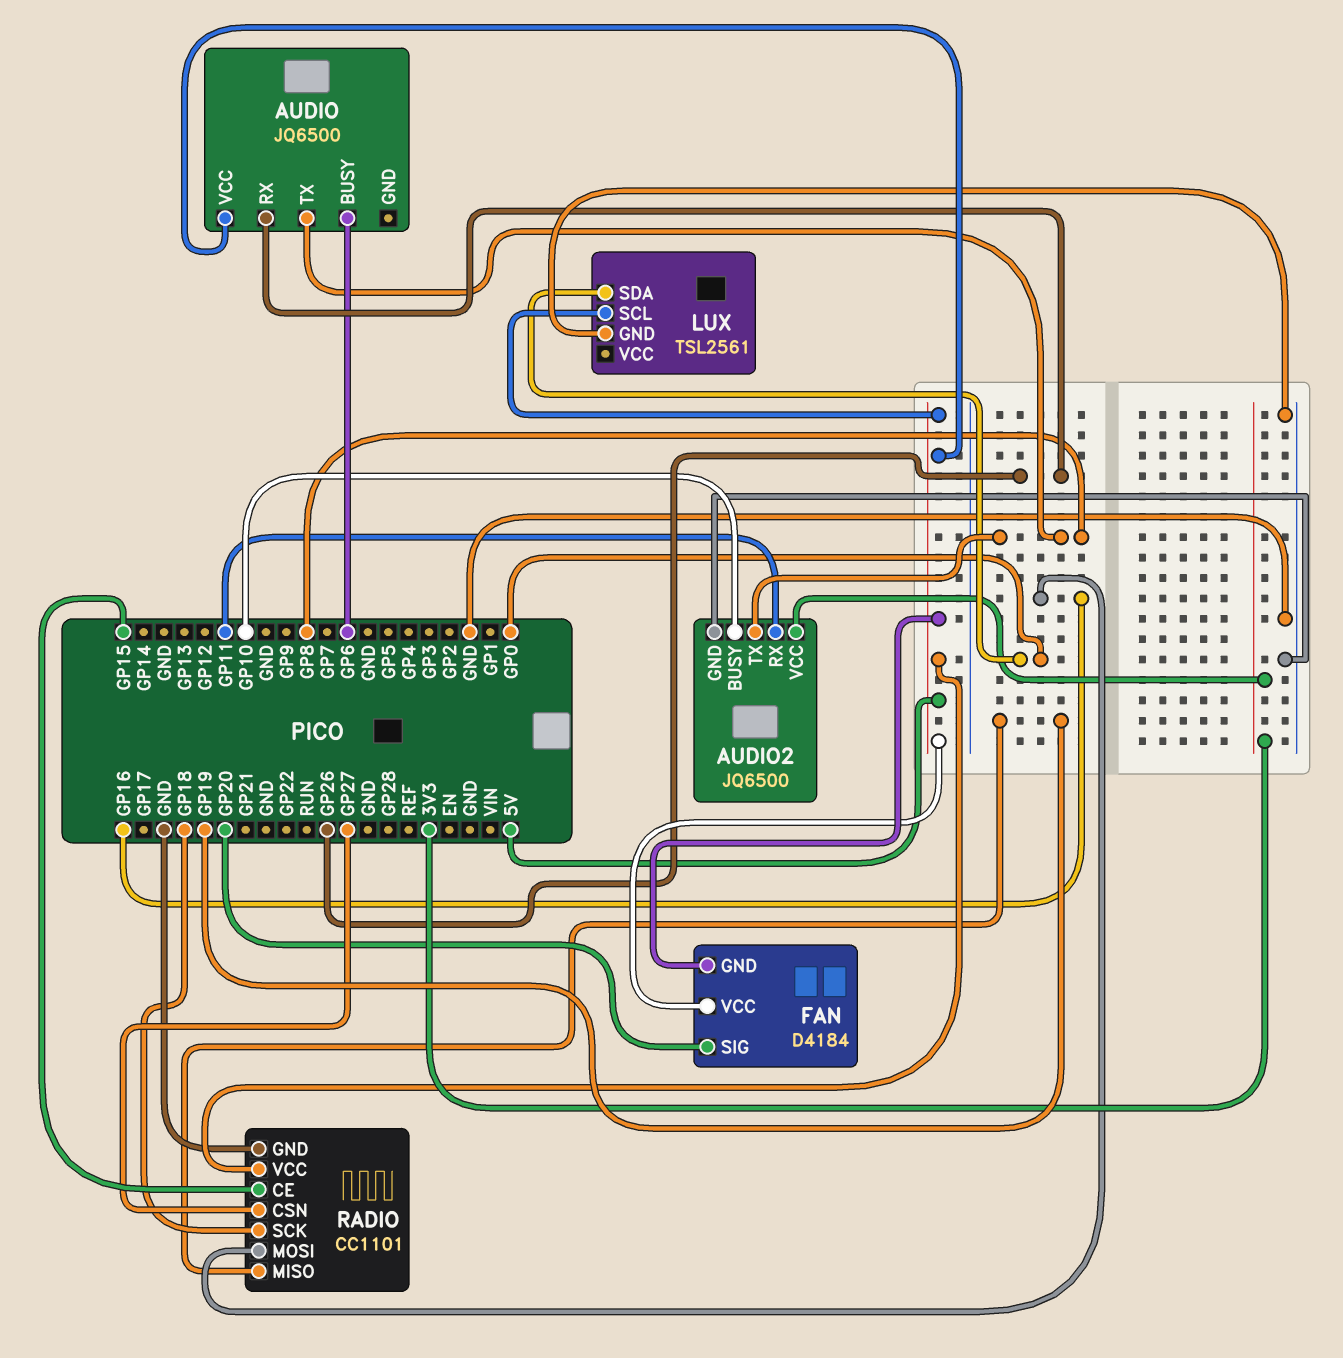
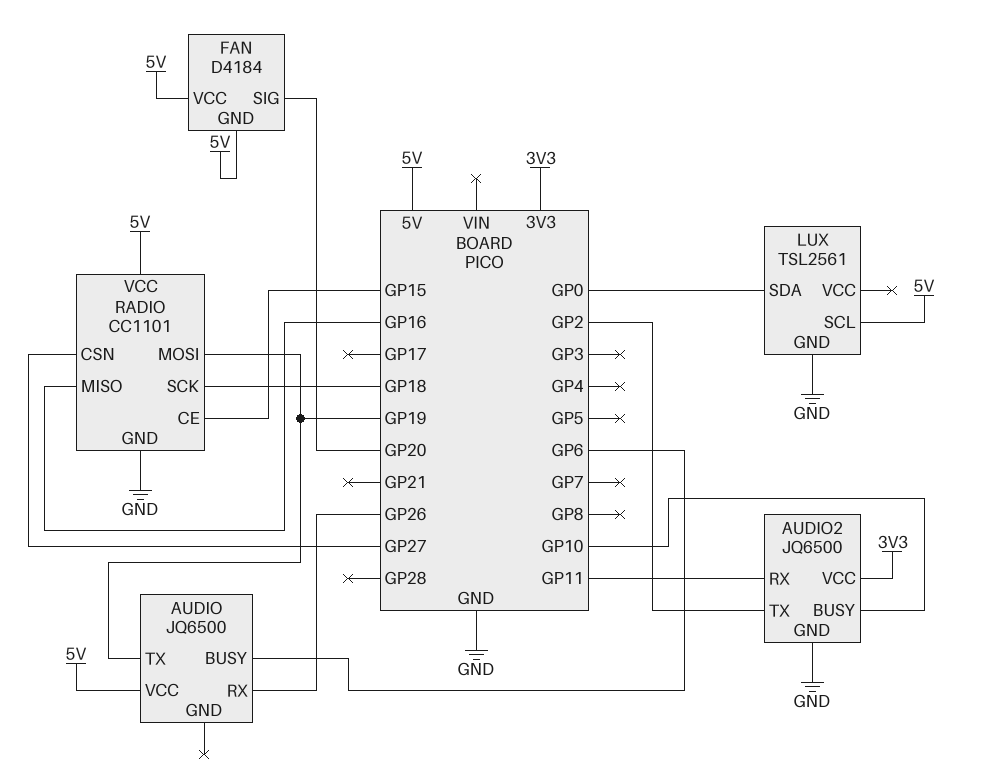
AUDIO pin TX: GP8 -> GP19
AUDIO2 pin TX: GP8 -> GP2
RADIO pin MISO: GP19 -> GP16
RADIO pin MOSI: GP16 -> GP19

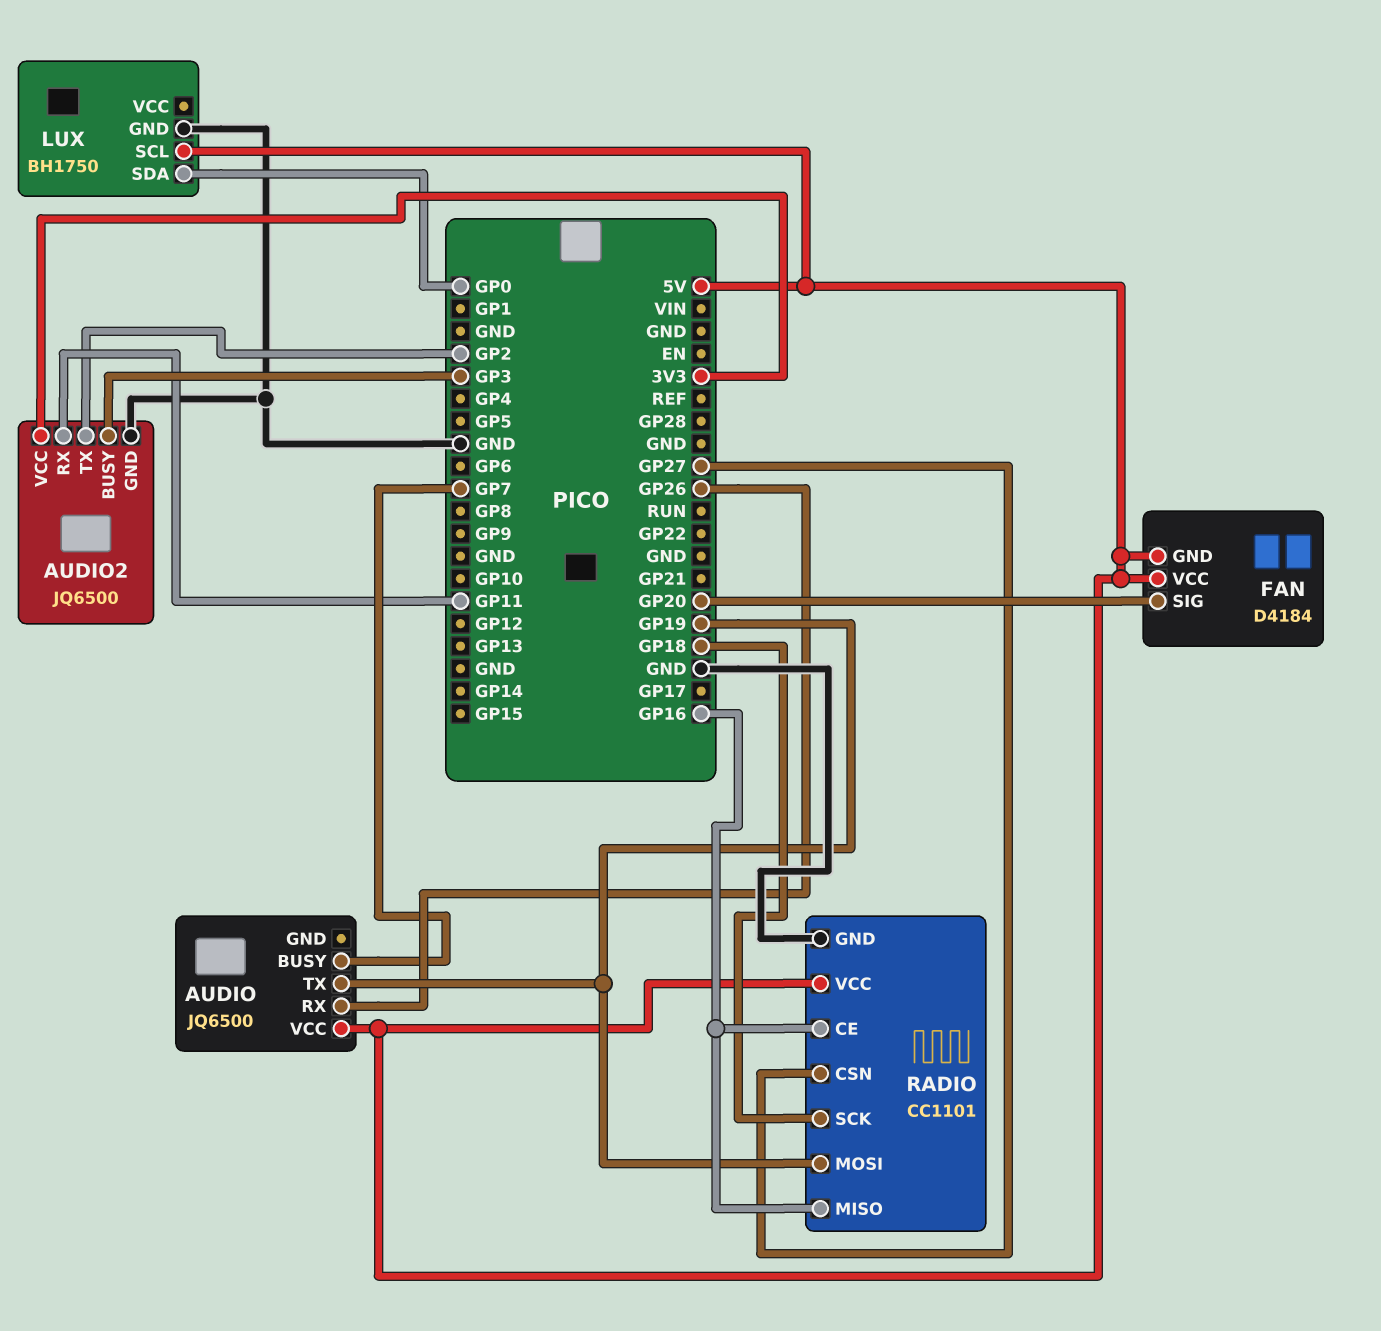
AUDIO pin BUSY: GP6 -> GP7
AUDIO2 pin BUSY: GP10 -> GP3
LUX: TSL2561 -> BH1750
RADIO pin CE: GP15 -> GP16

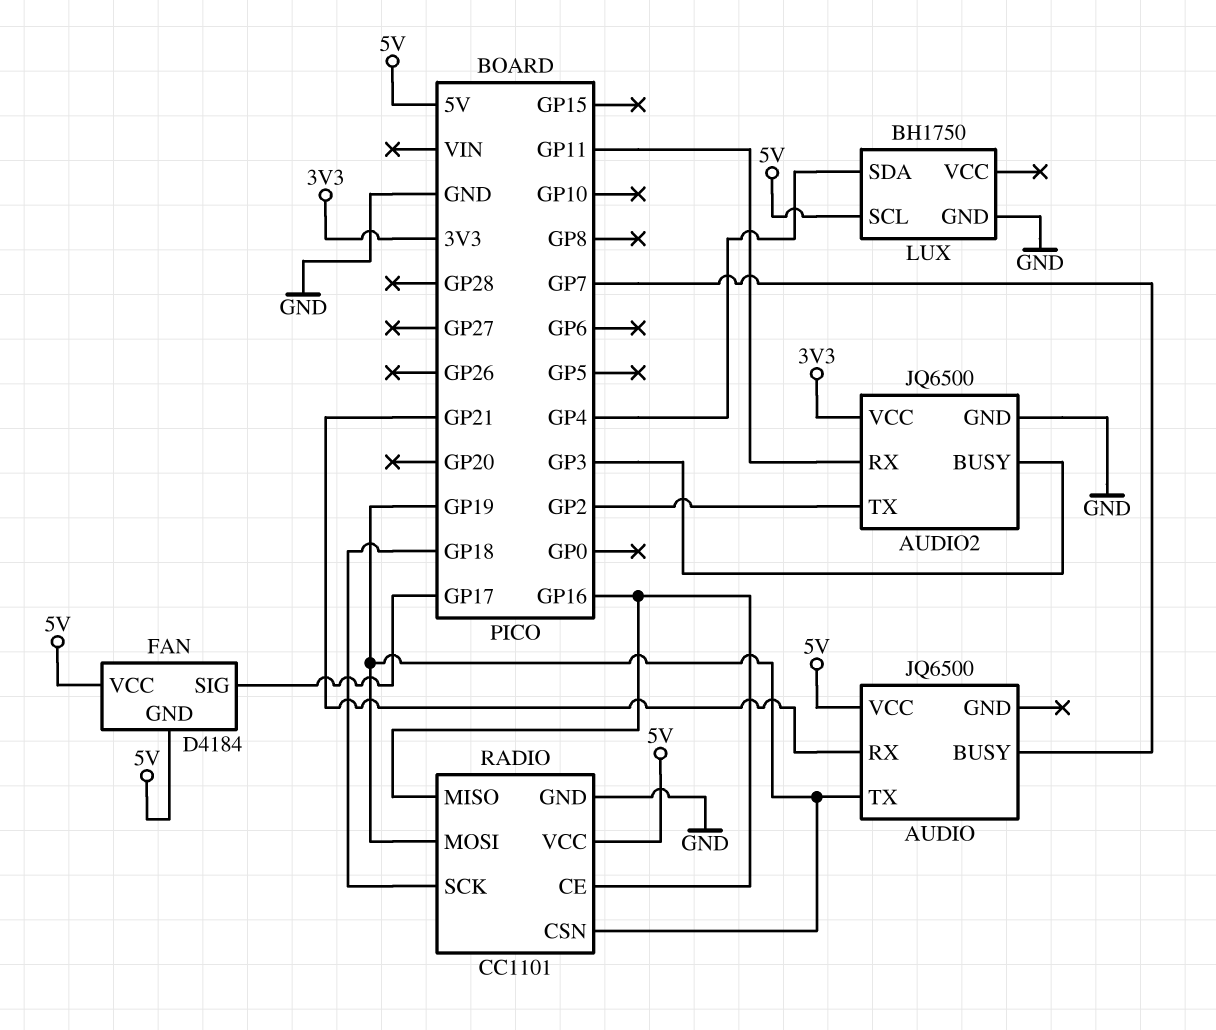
AUDIO pin RX: GP26 -> GP21
FAN pin SIG: GP20 -> GP17
LUX pin SDA: GP0 -> GP4
RADIO pin CSN: GP27 -> GP19

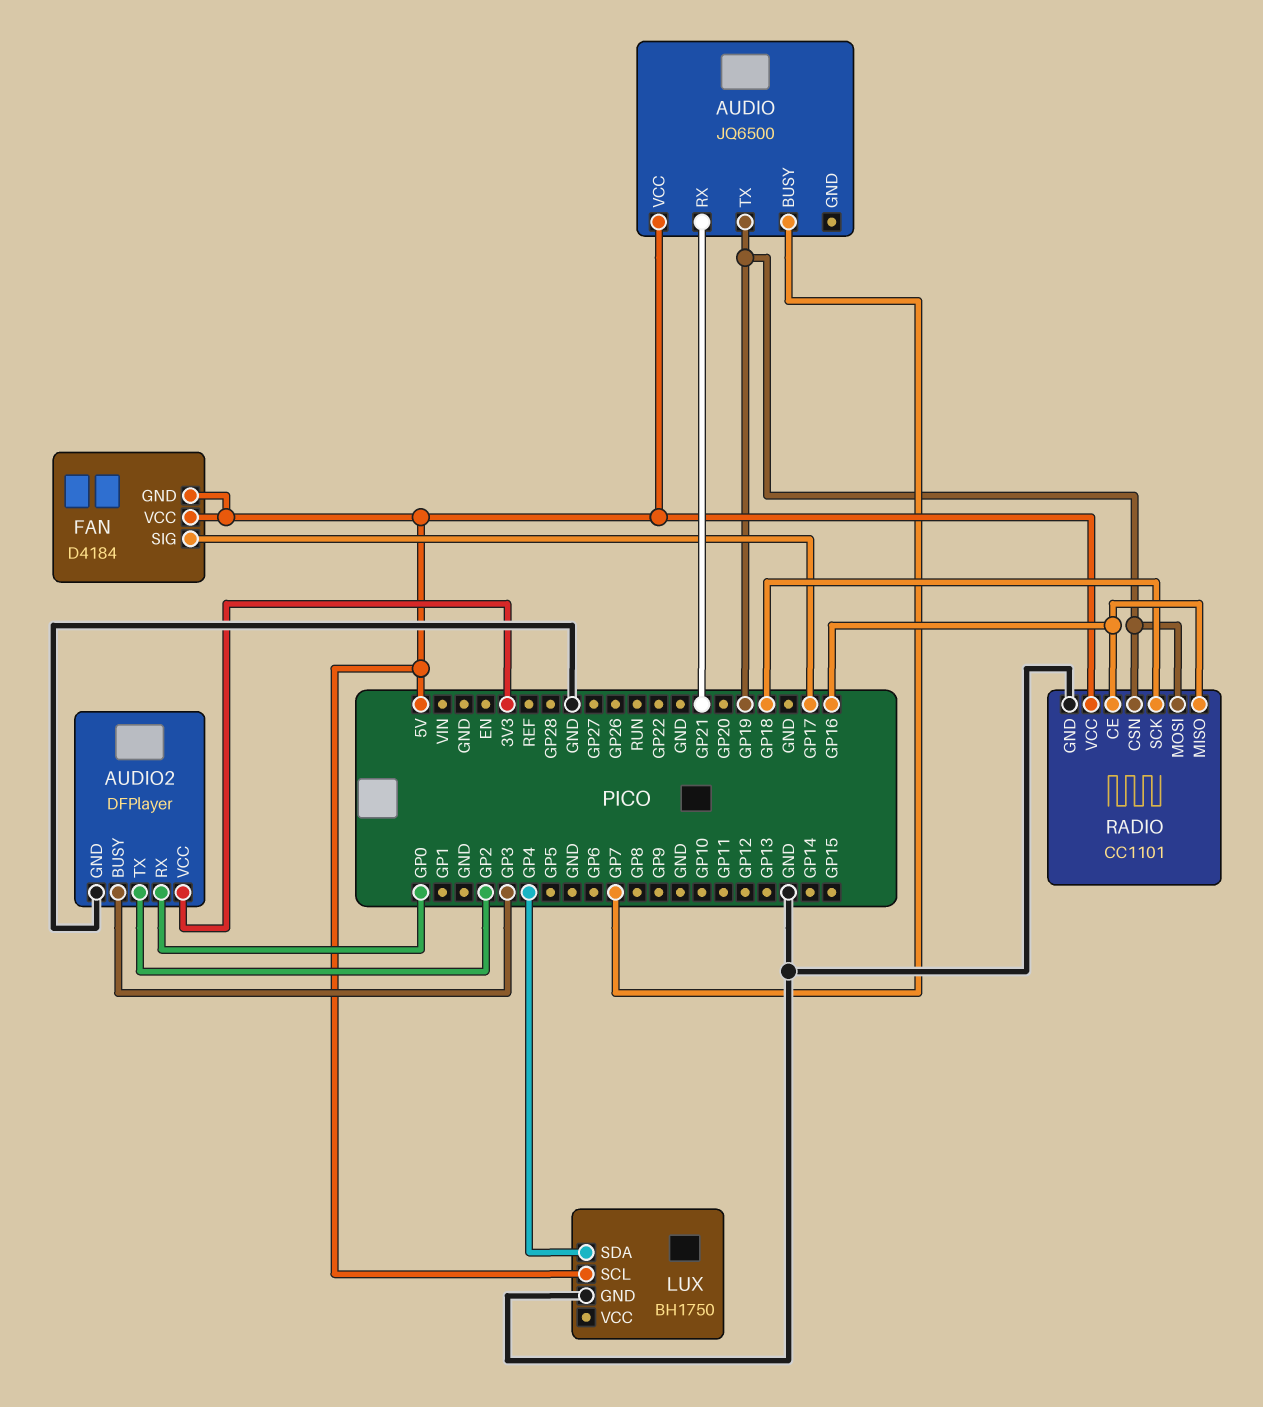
AUDIO2: JQ6500 -> DFPlayer
AUDIO2 pin RX: GP11 -> GP0

